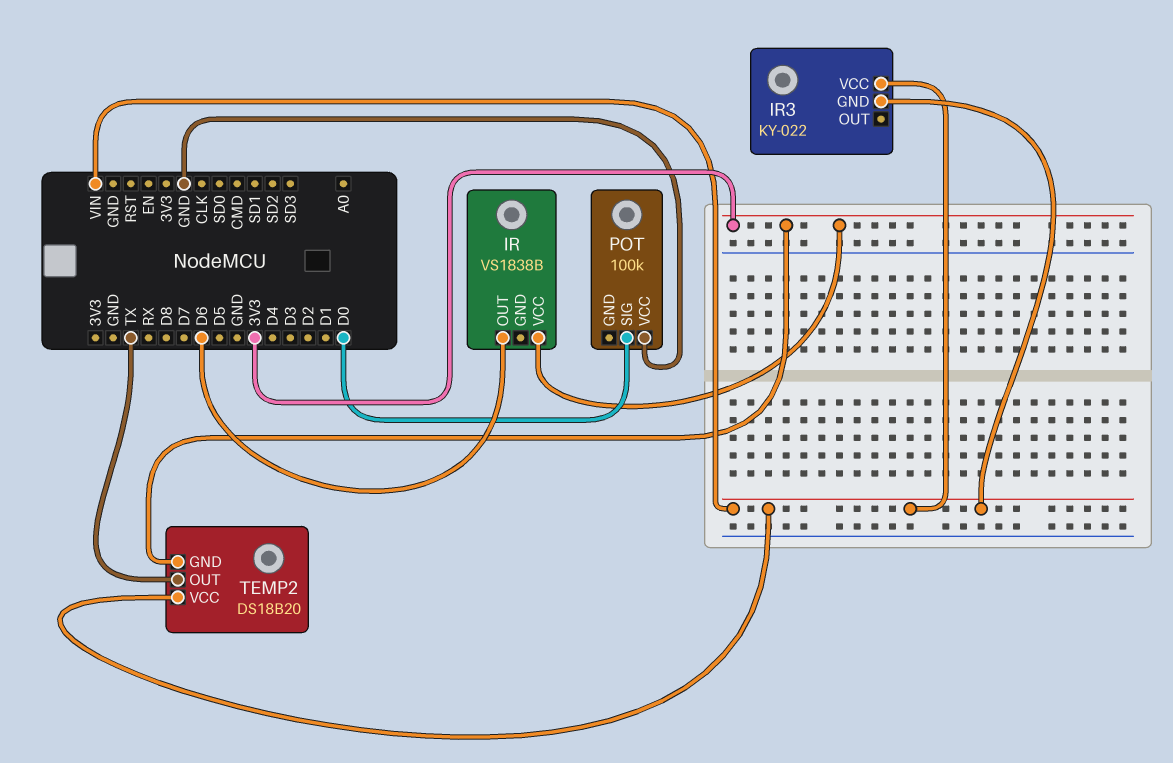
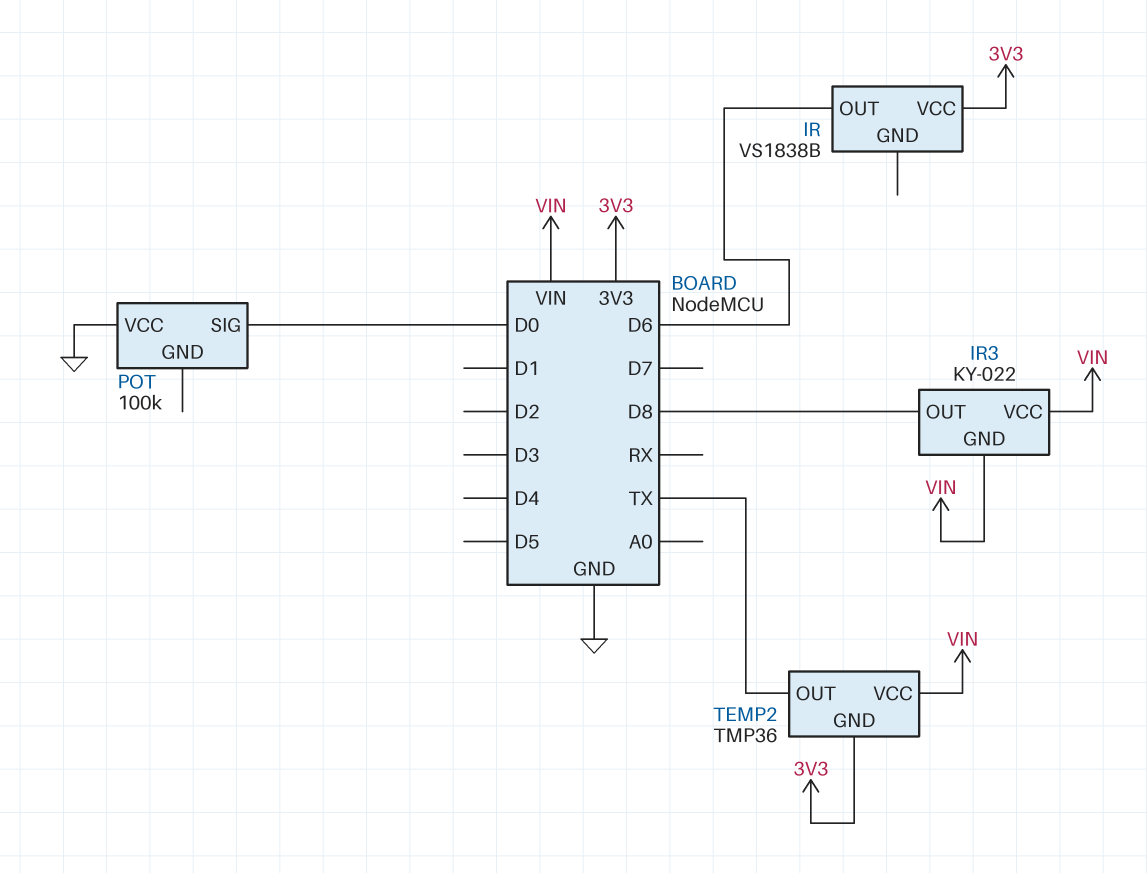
IR3 pin OUT: none -> D8
TEMP2: DS18B20 -> TMP36

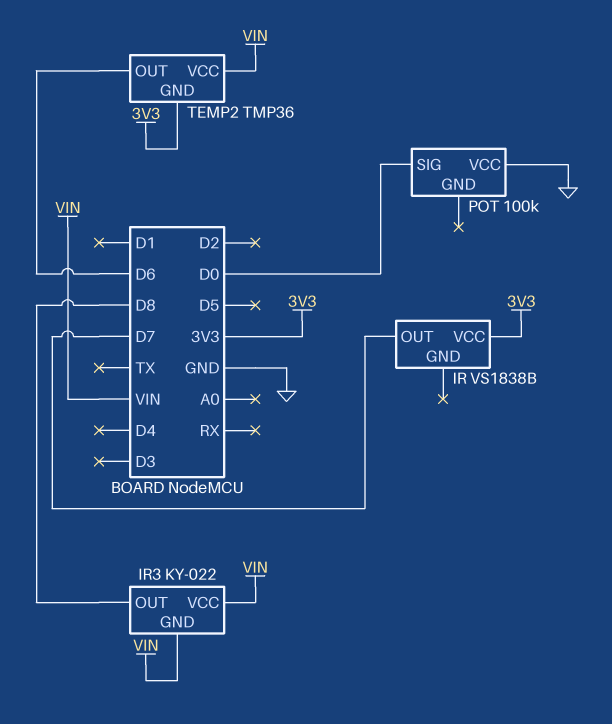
IR pin OUT: D6 -> D7
TEMP2 pin OUT: TX -> D6

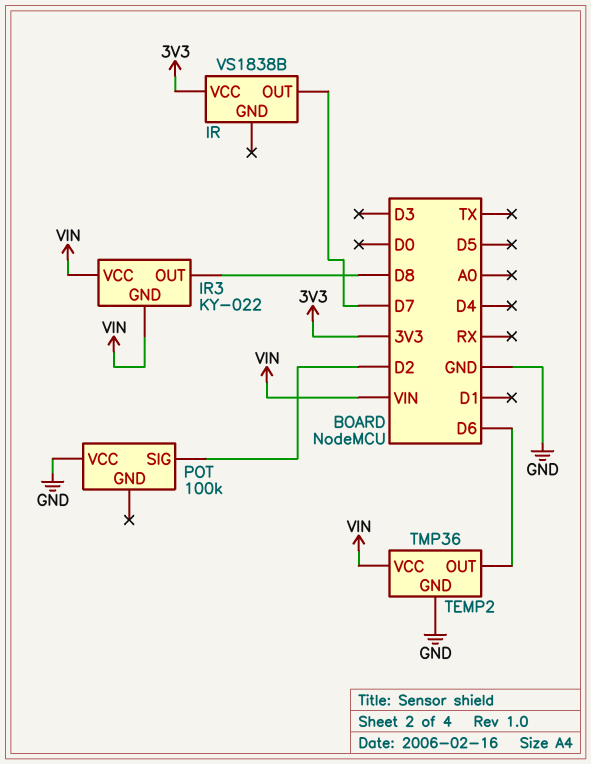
POT pin SIG: D0 -> D2
TEMP2 pin GND: 3V3 -> GND

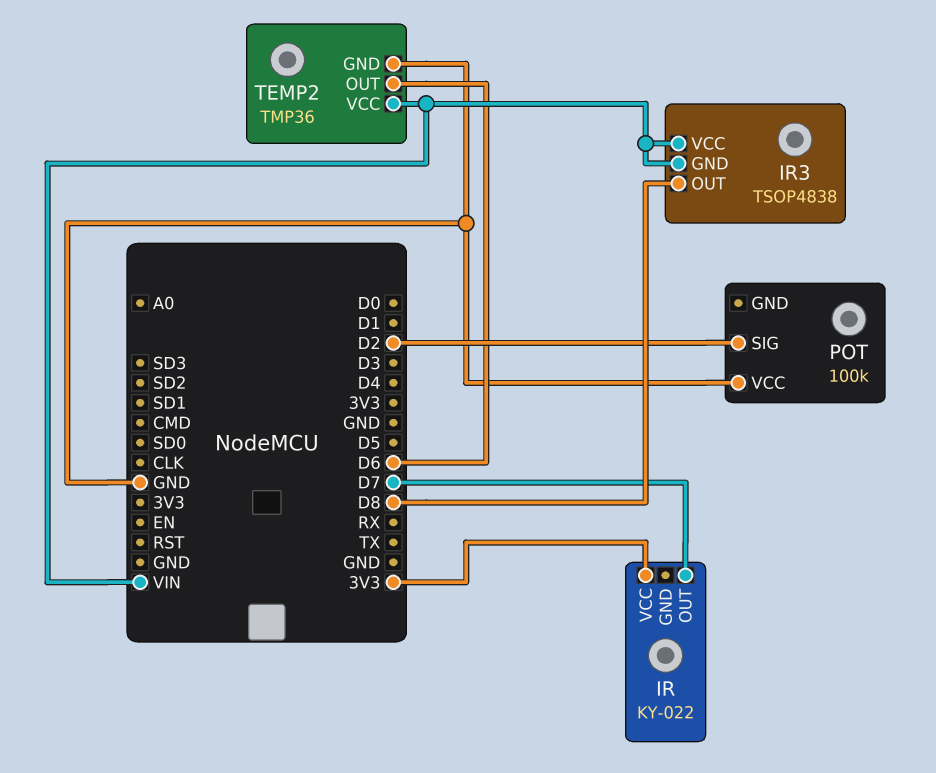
IR: VS1838B -> KY-022
IR3: KY-022 -> TSOP4838

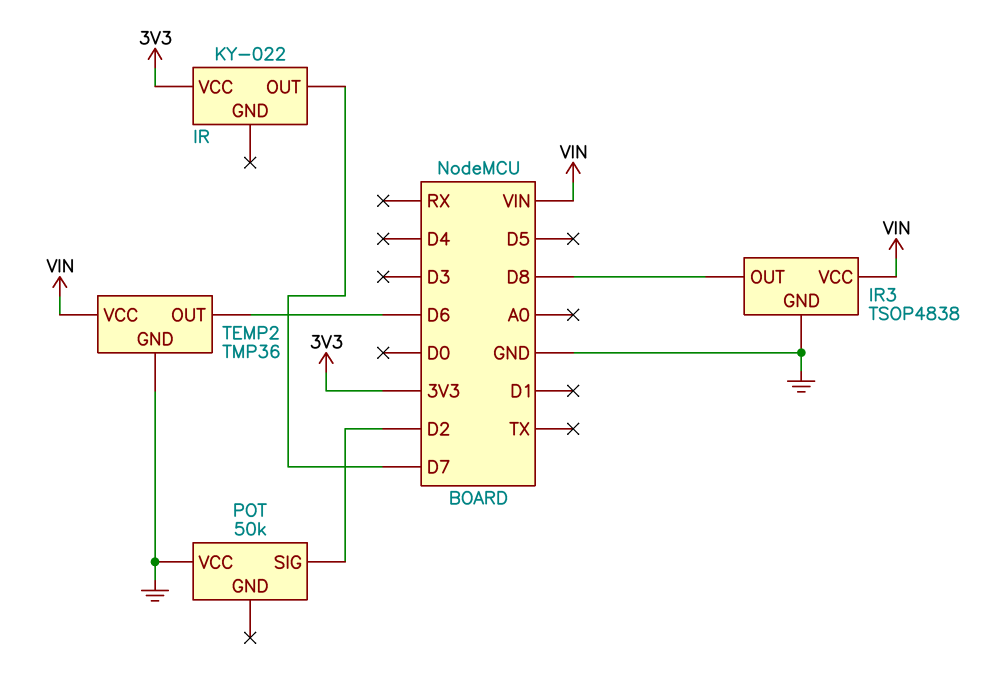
IR3 pin GND: VIN -> GND
POT: 100k -> 50k

